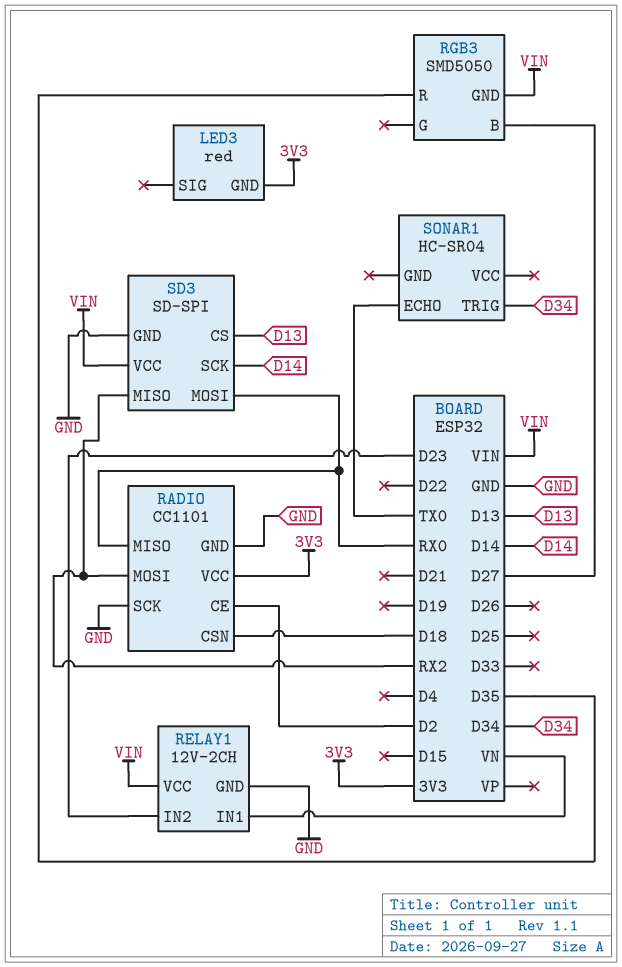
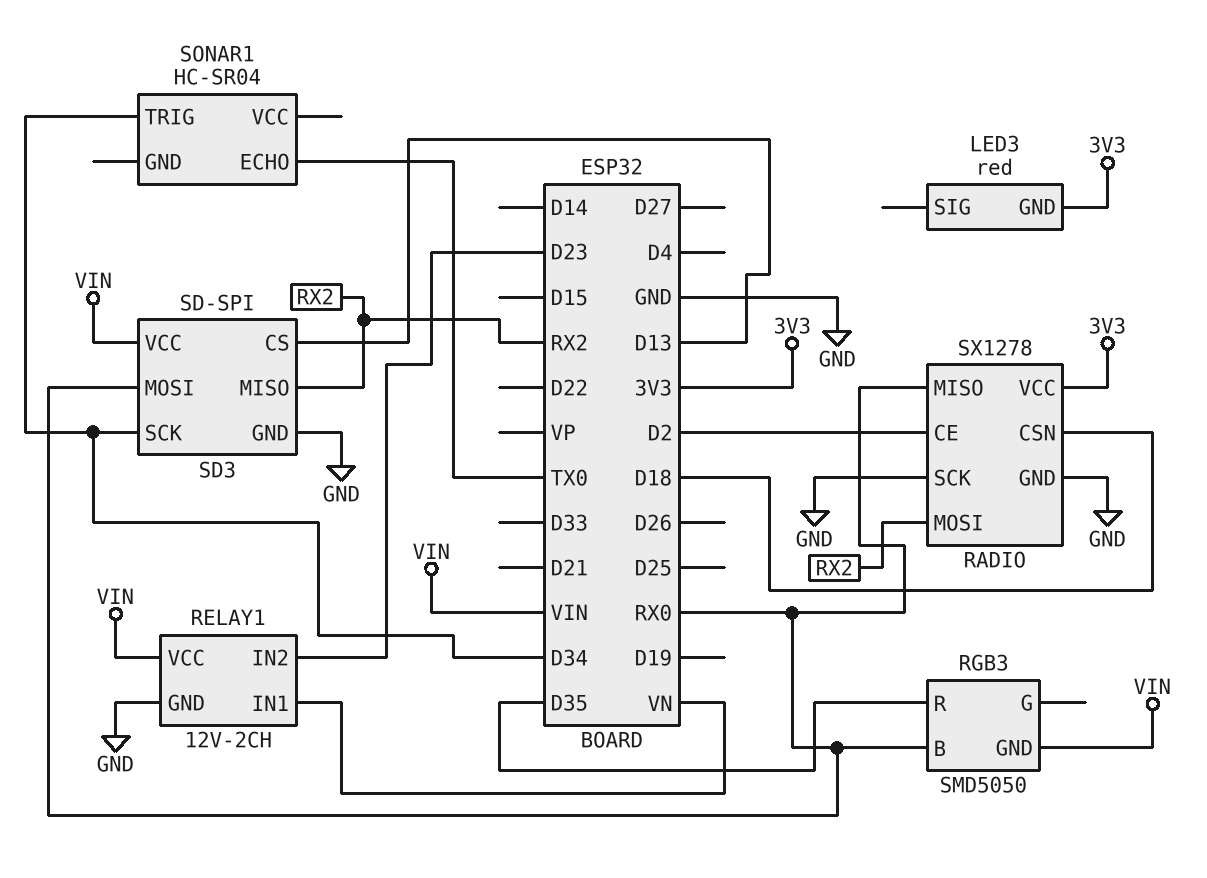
RADIO: CC1101 -> SX1278
RGB3 pin B: D27 -> RX0
SD3 pin SCK: D14 -> D34

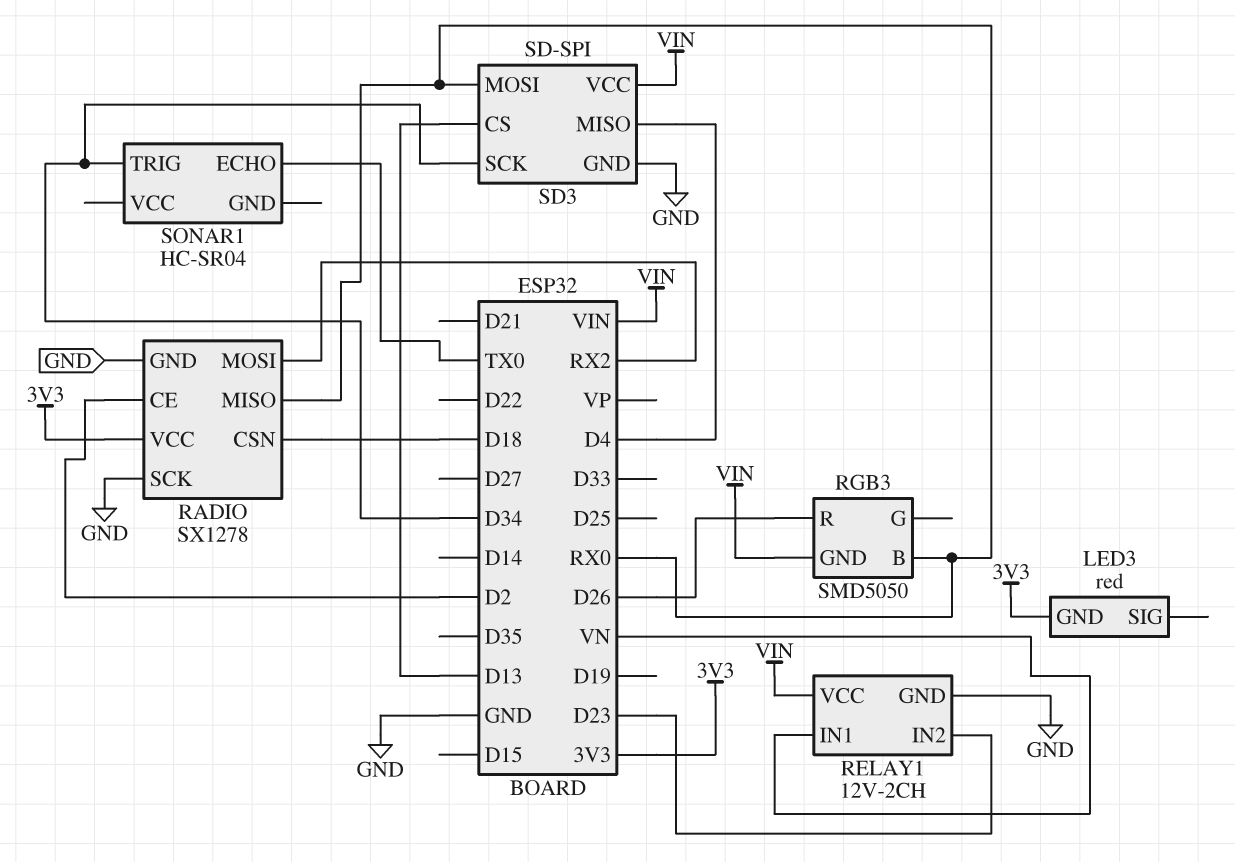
RGB3 pin R: D35 -> D26
SD3 pin MISO: RX2 -> D4

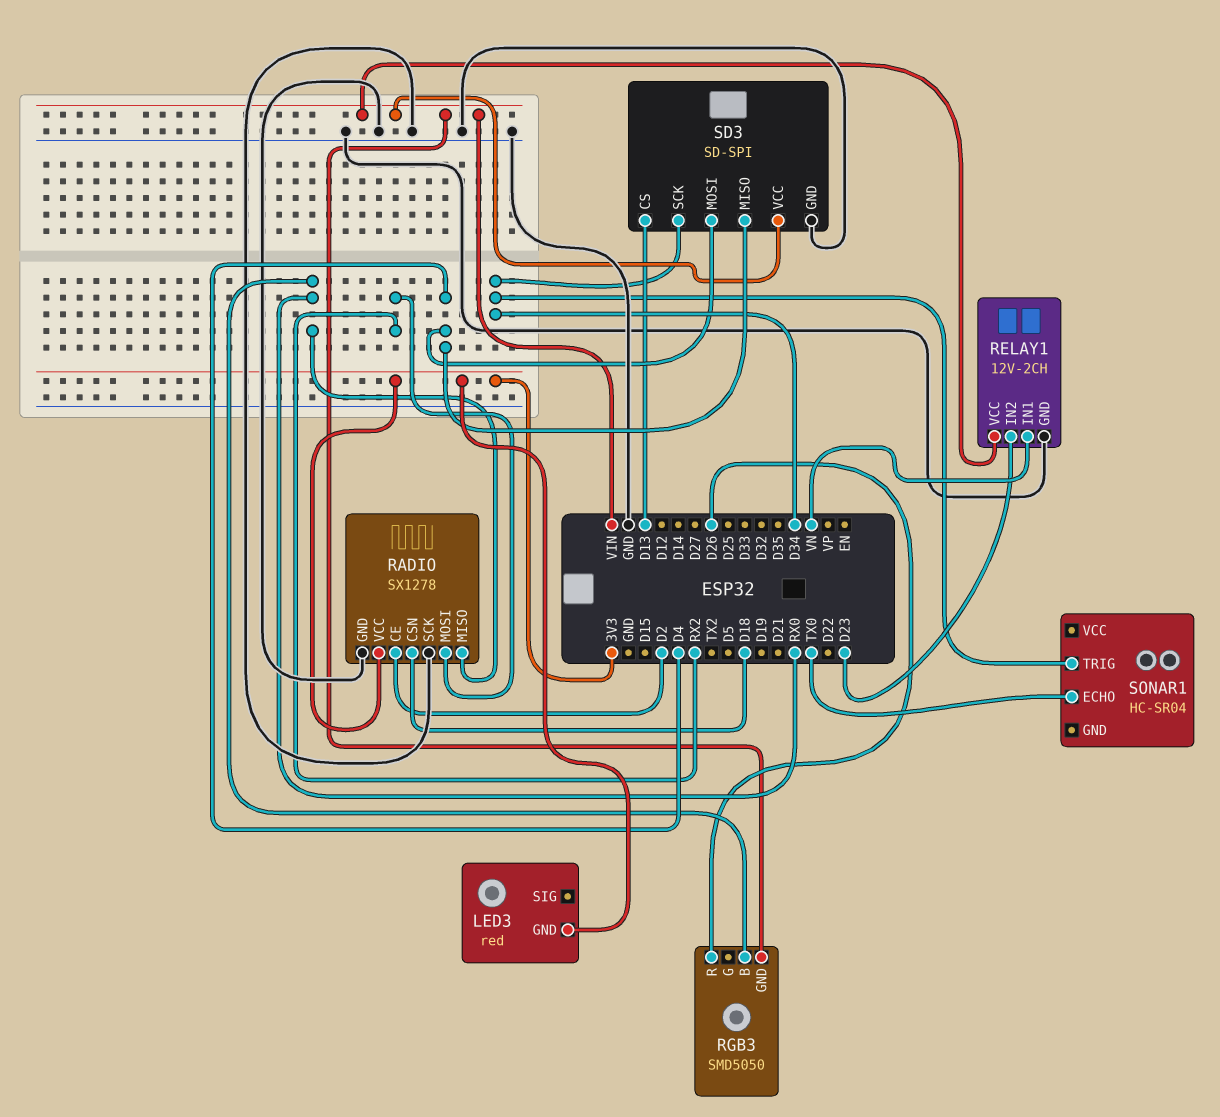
SD3 pin MOSI: RX0 -> D4

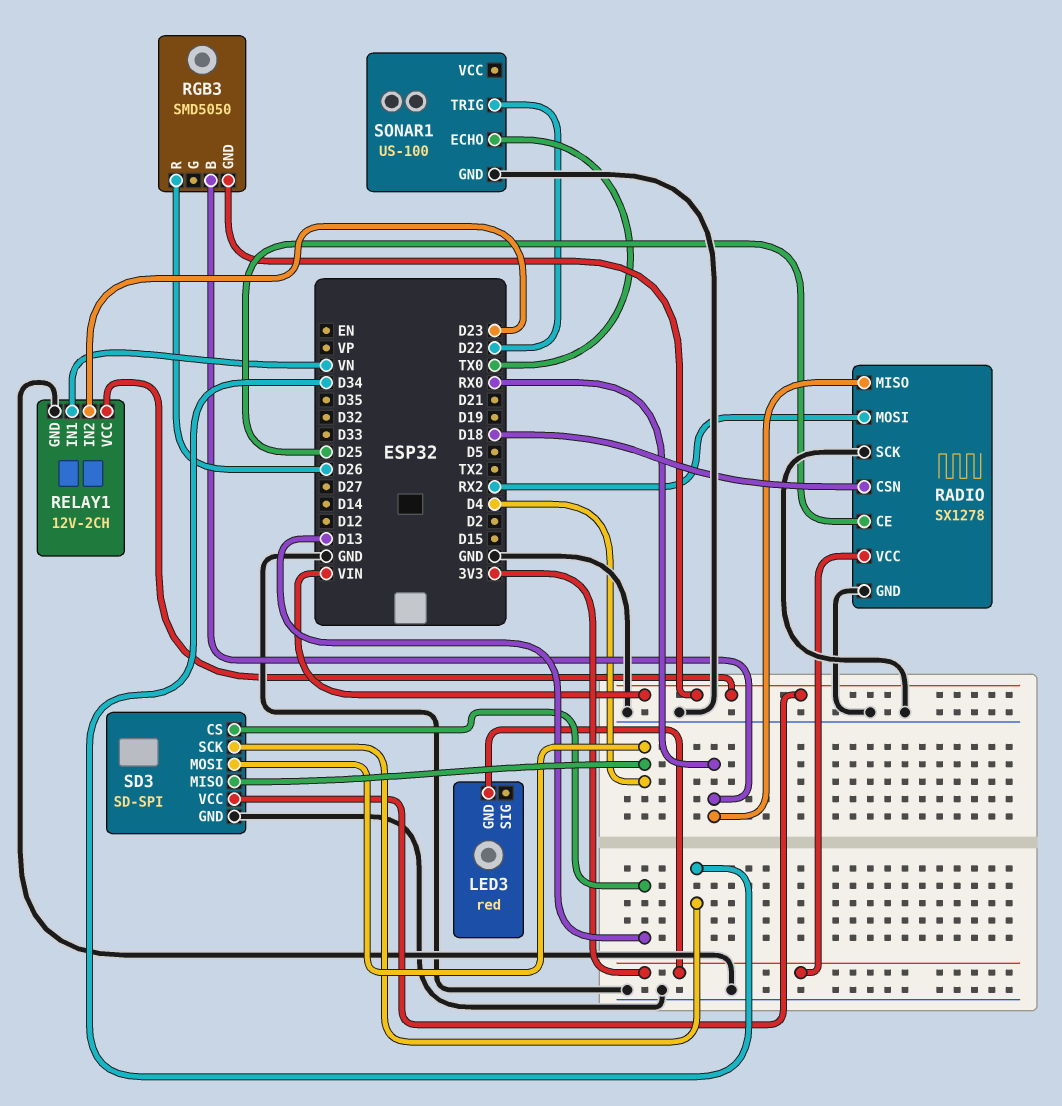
RADIO pin CE: D2 -> D25
SONAR1: HC-SR04 -> US-100
SONAR1 pin GND: none -> GND
SONAR1 pin TRIG: D34 -> D22

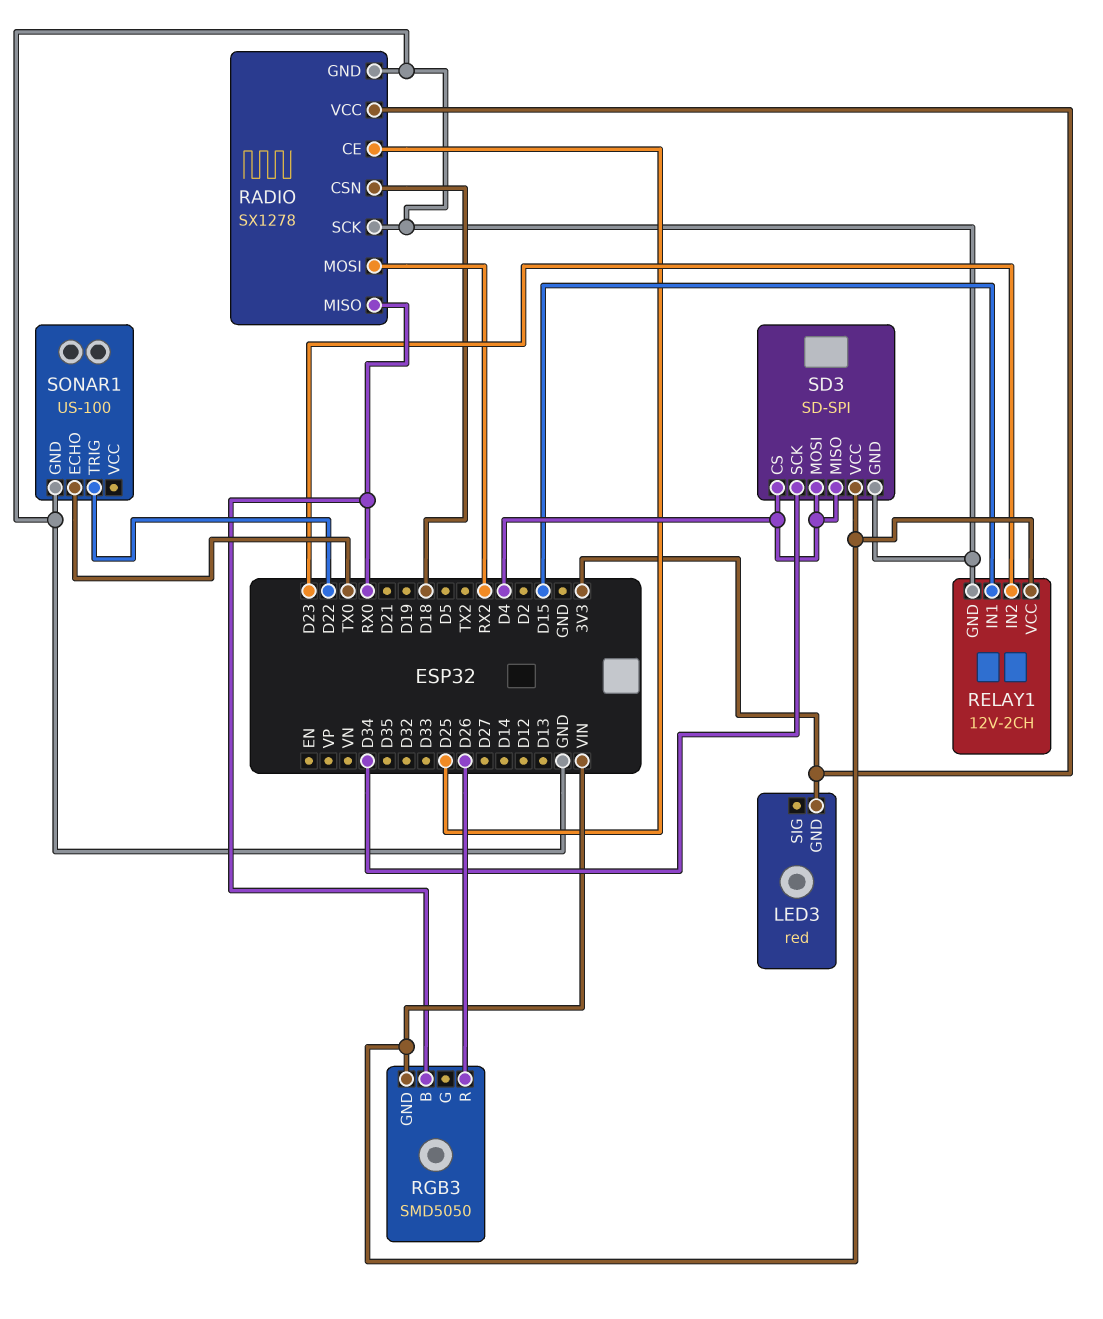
RELAY1 pin IN1: VN -> D15
SD3 pin CS: D13 -> D4

